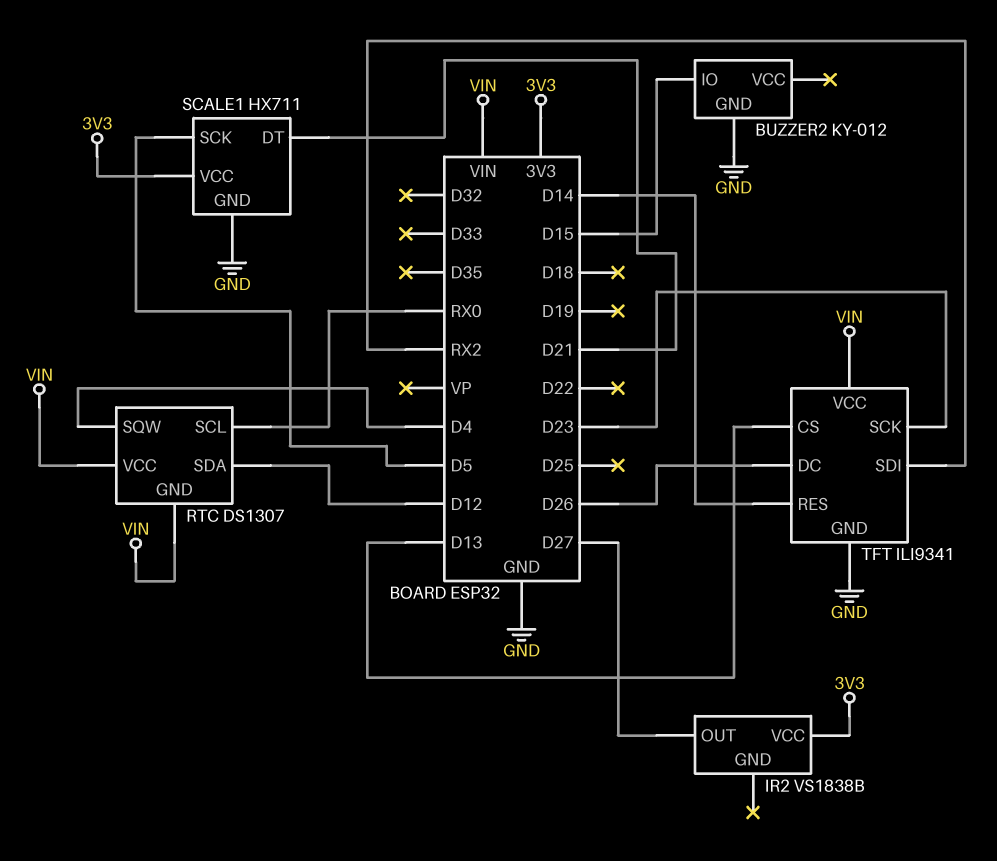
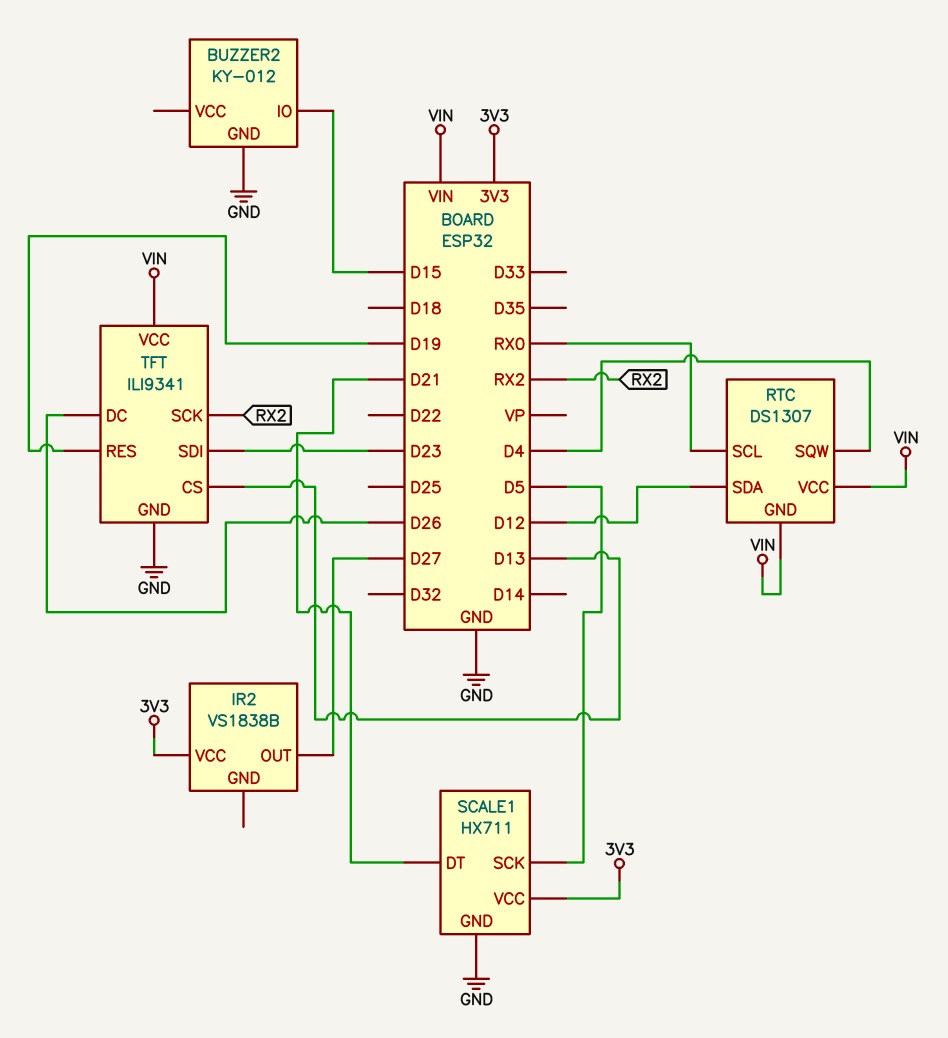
TFT pin RES: D14 -> D19
TFT pin SCK: D23 -> RX2
TFT pin SDI: RX2 -> D23

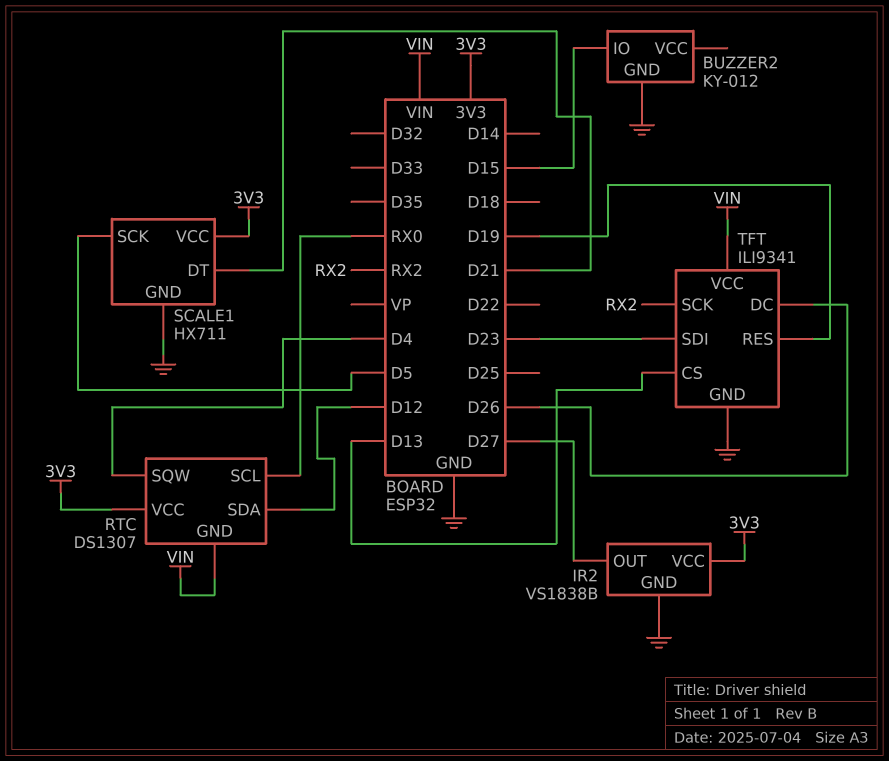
IR2 pin GND: none -> GND
RTC pin VCC: VIN -> 3V3

